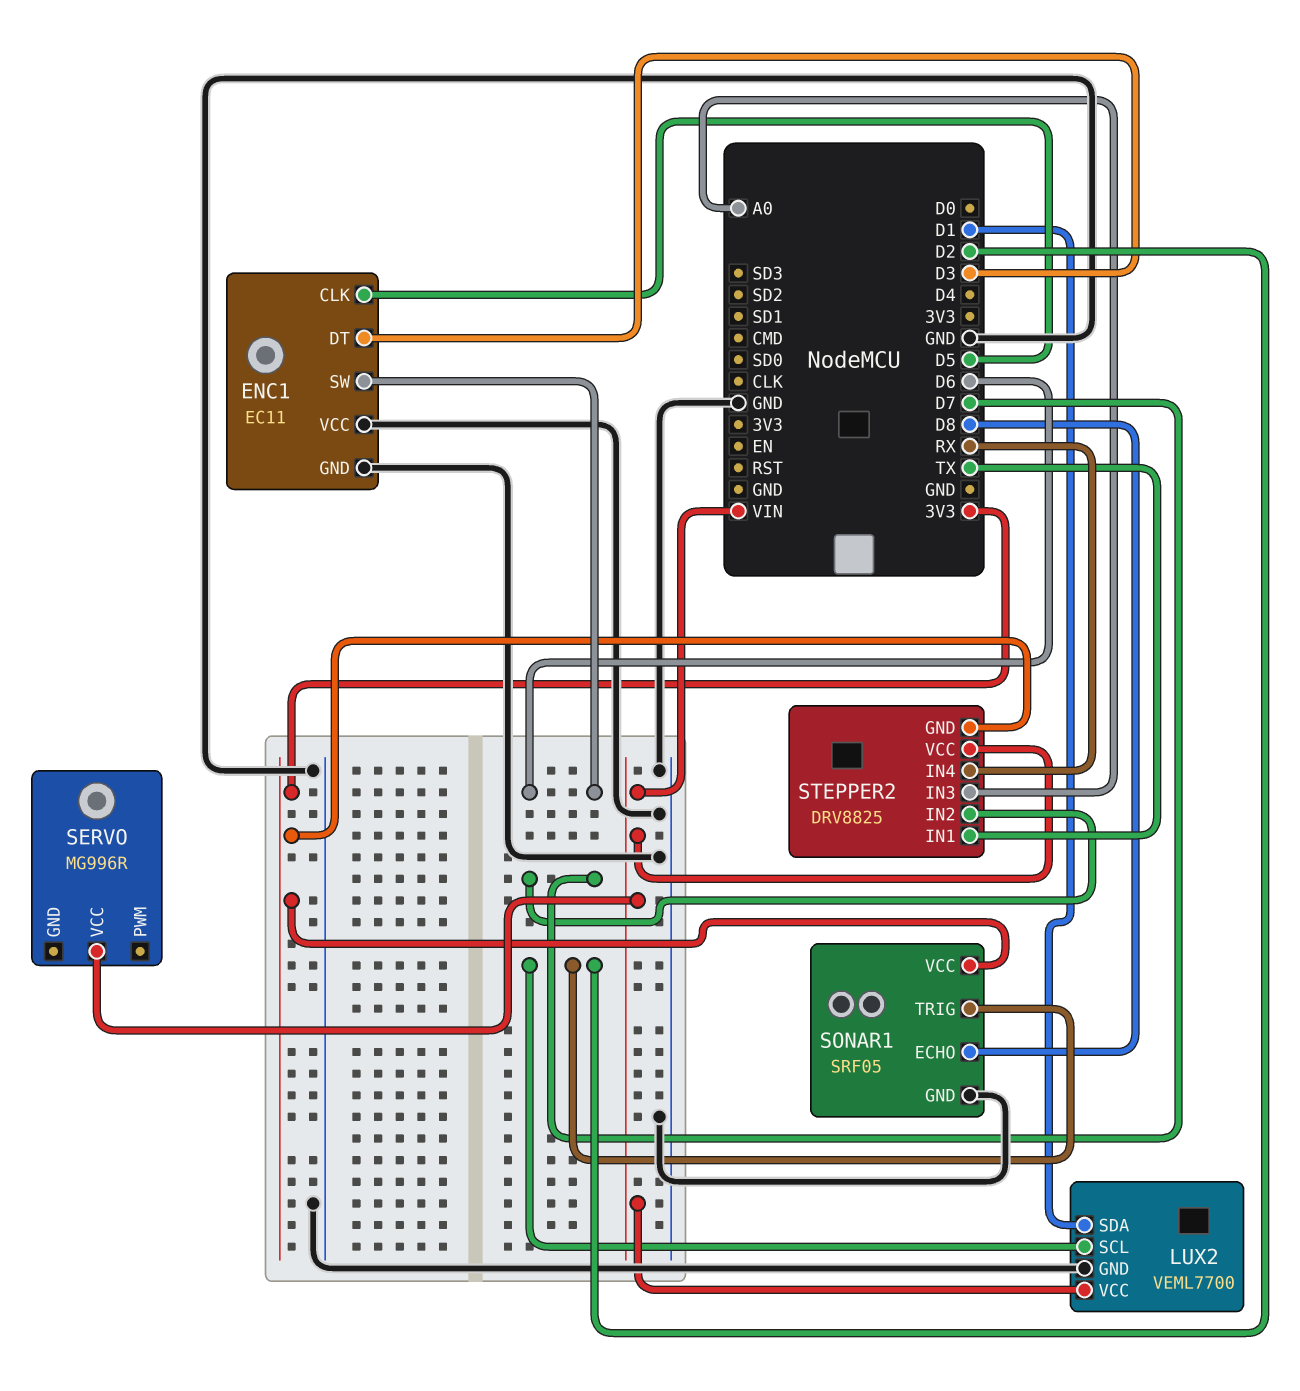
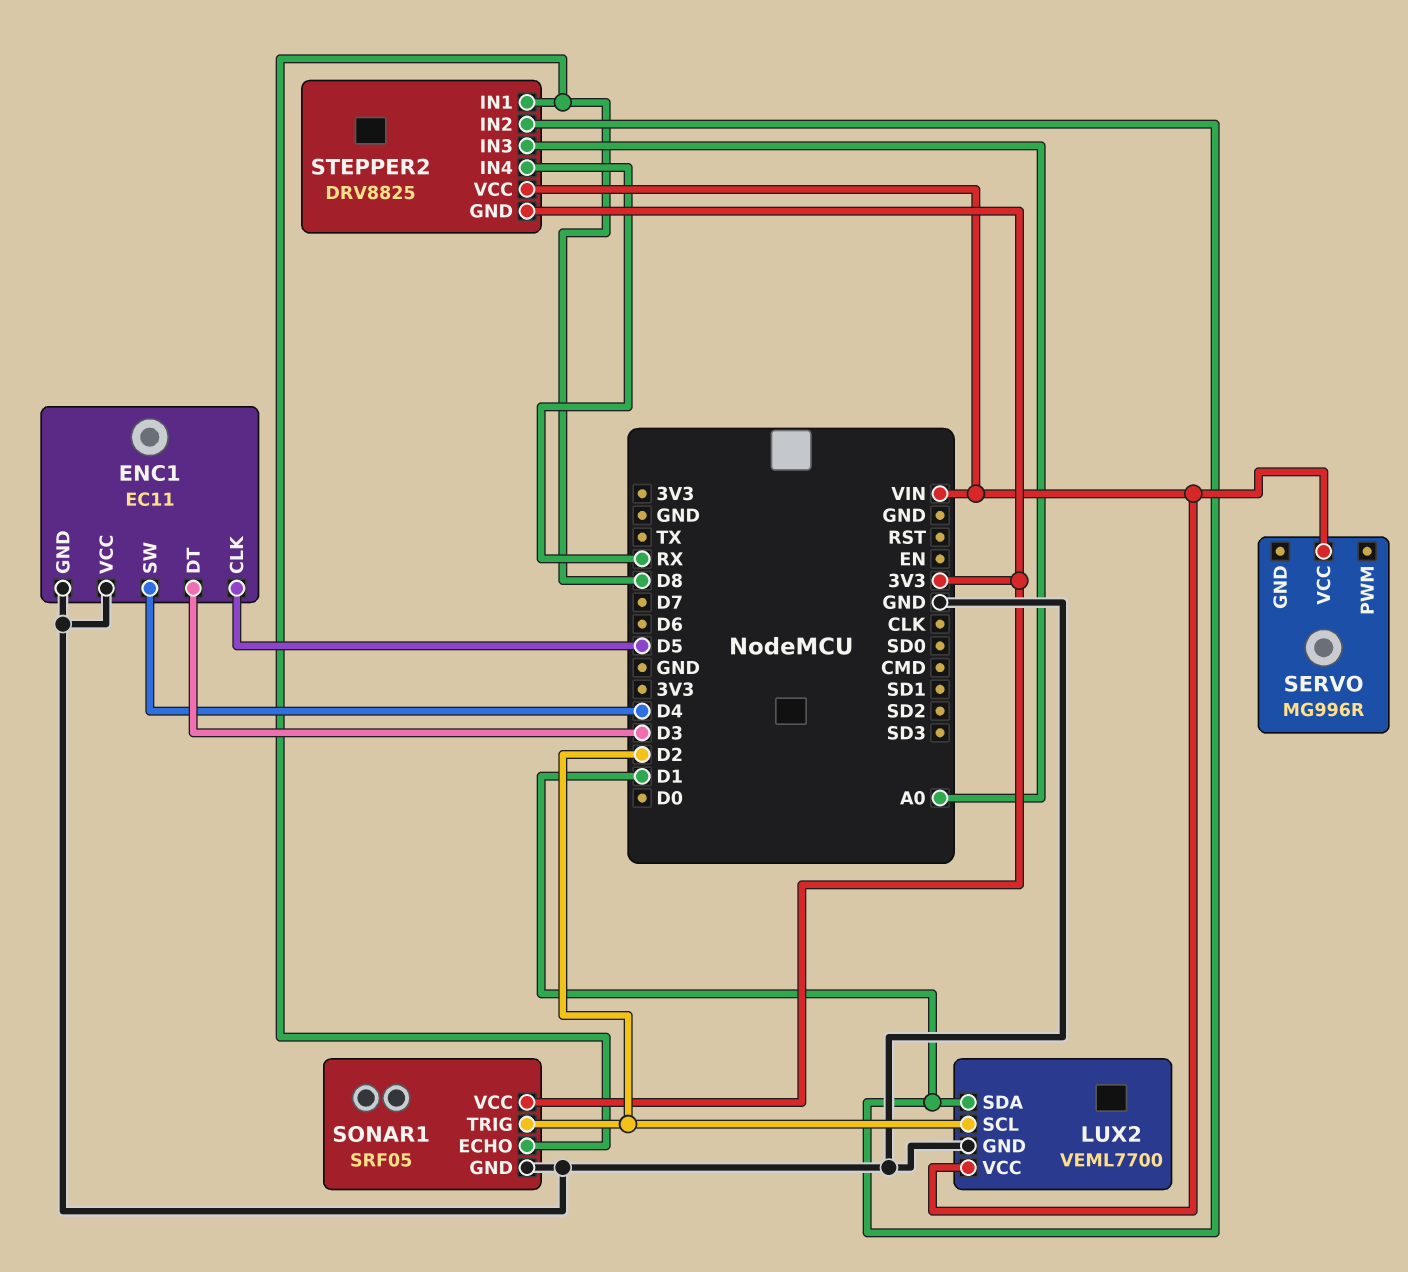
ENC1 pin SW: D6 -> D4
STEPPER2 pin IN1: TX -> D8
STEPPER2 pin IN2: D7 -> D1

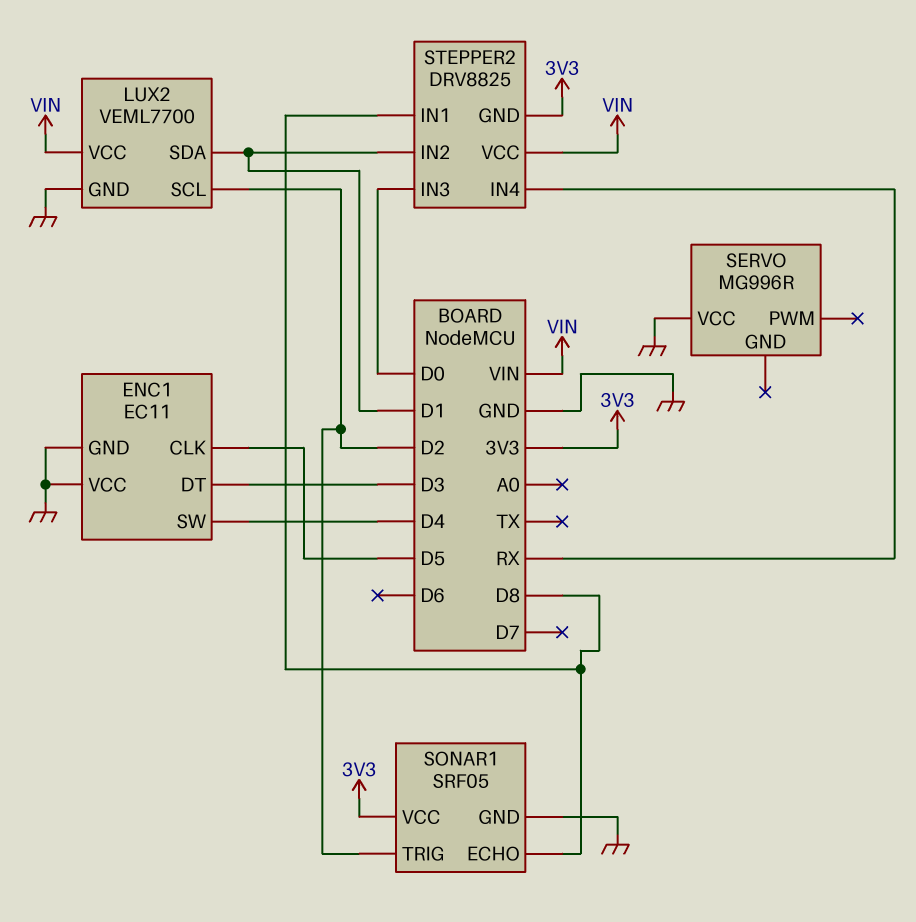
SERVO pin VCC: VIN -> GND
STEPPER2 pin IN3: A0 -> D0

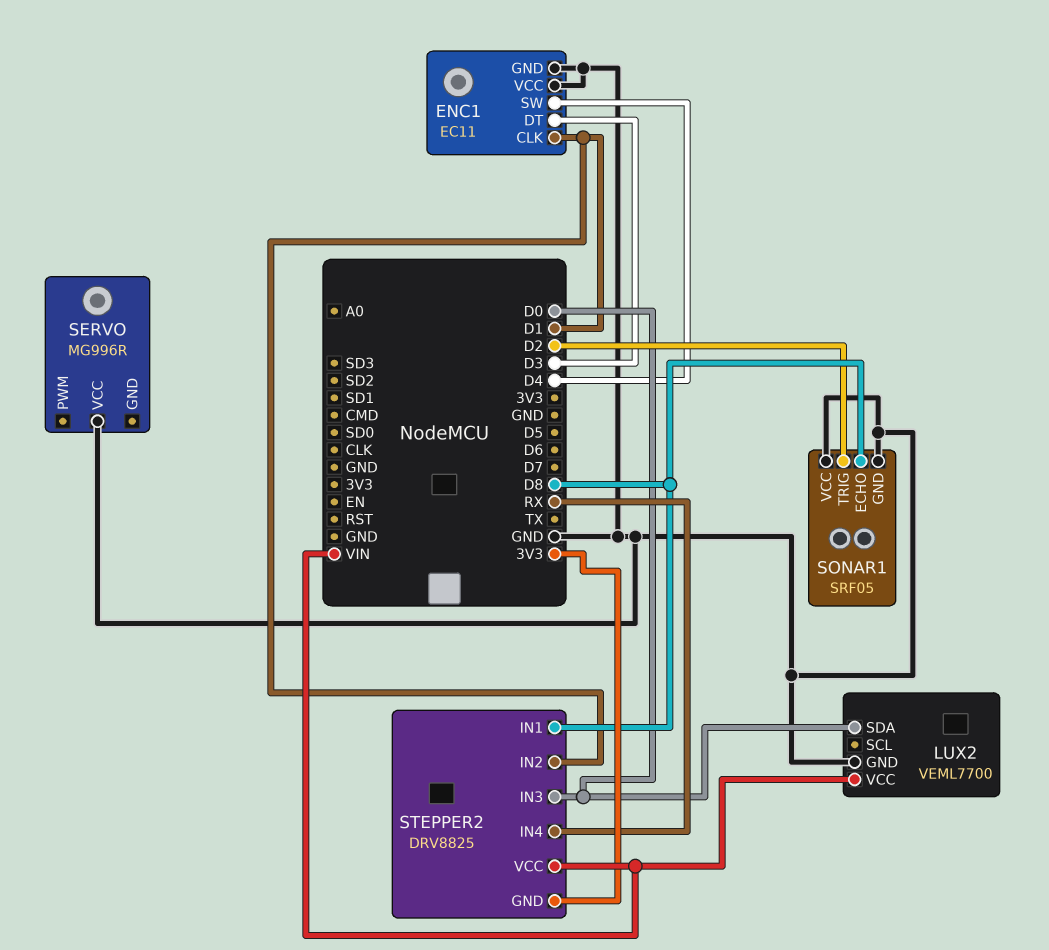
ENC1 pin CLK: D5 -> D1
LUX2 pin SCL: D2 -> none
LUX2 pin SDA: D1 -> D0
SONAR1 pin VCC: 3V3 -> GND

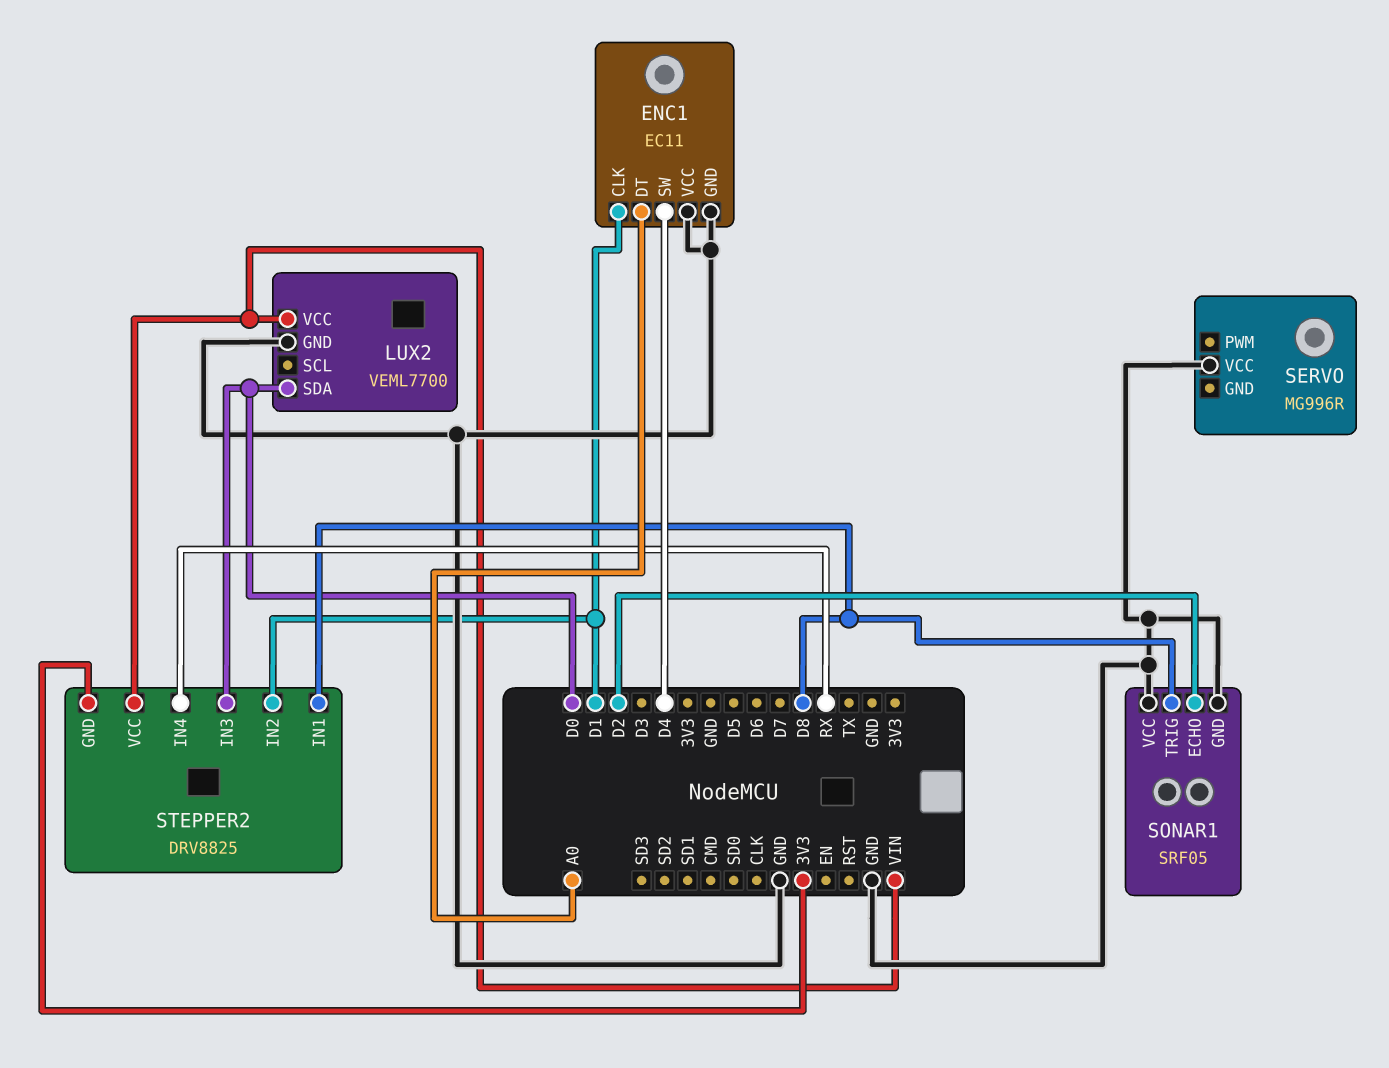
ENC1 pin DT: D3 -> A0
SONAR1 pin ECHO: D8 -> D2
SONAR1 pin TRIG: D2 -> D8

